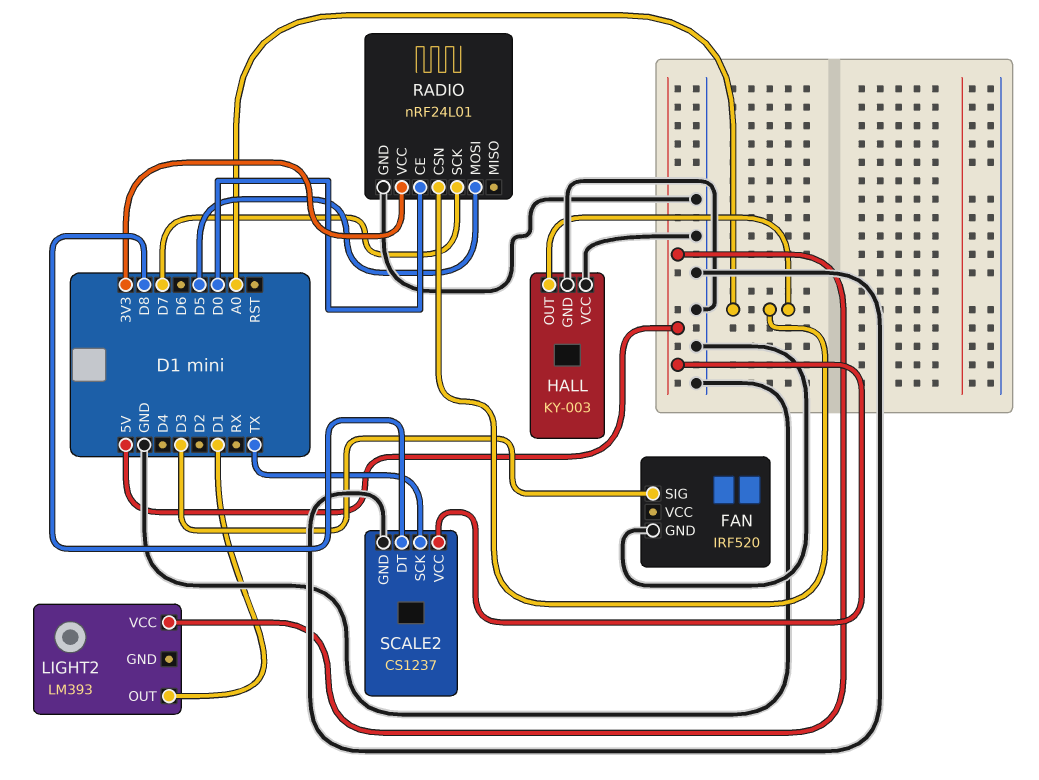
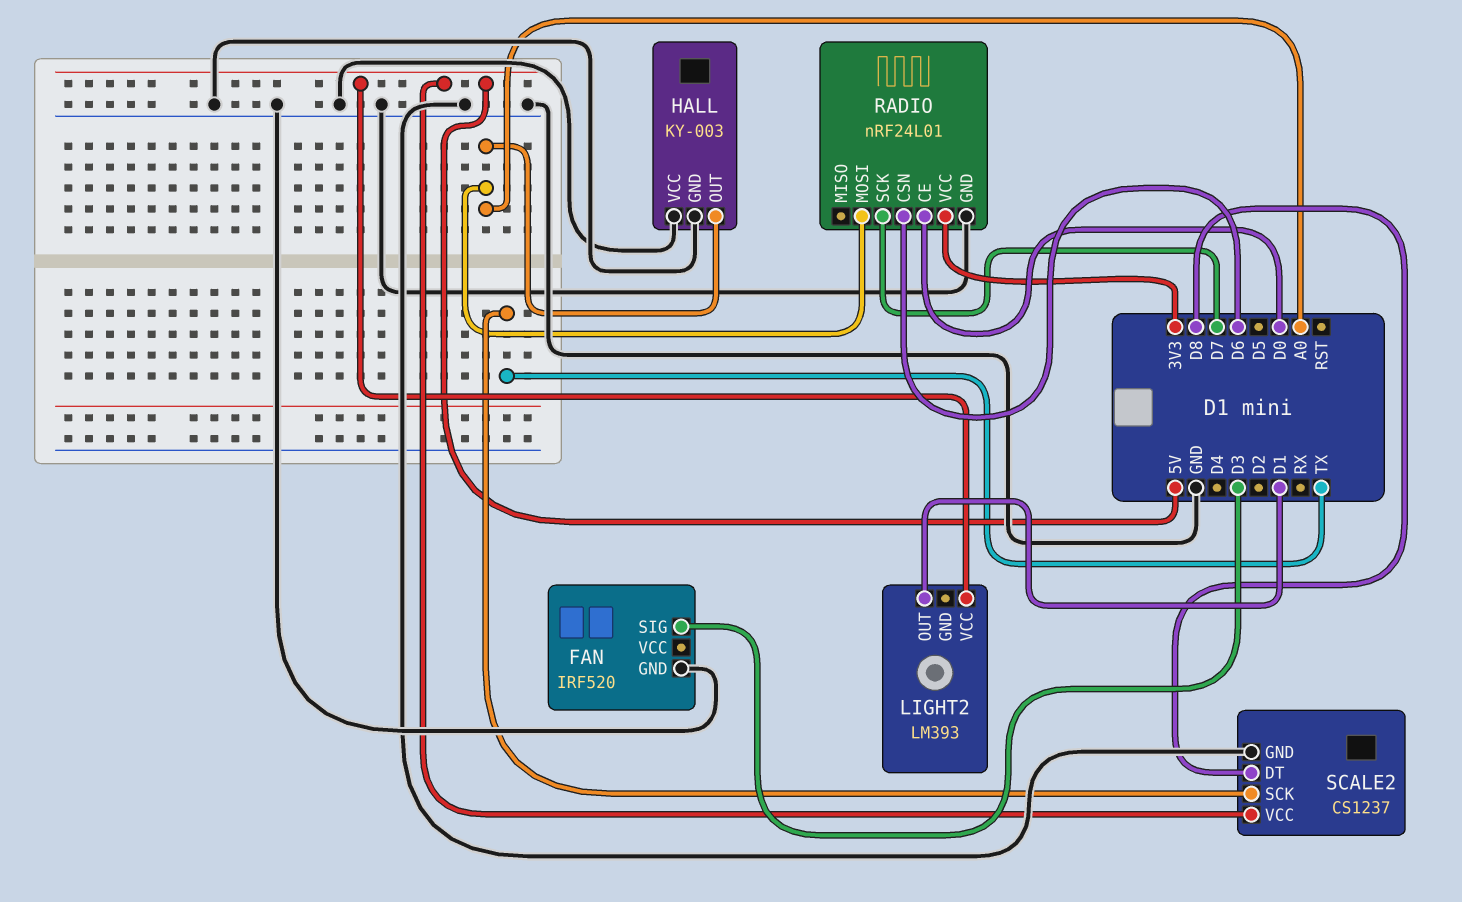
RADIO pin CSN: A0 -> D6
RADIO pin MOSI: D5 -> A0

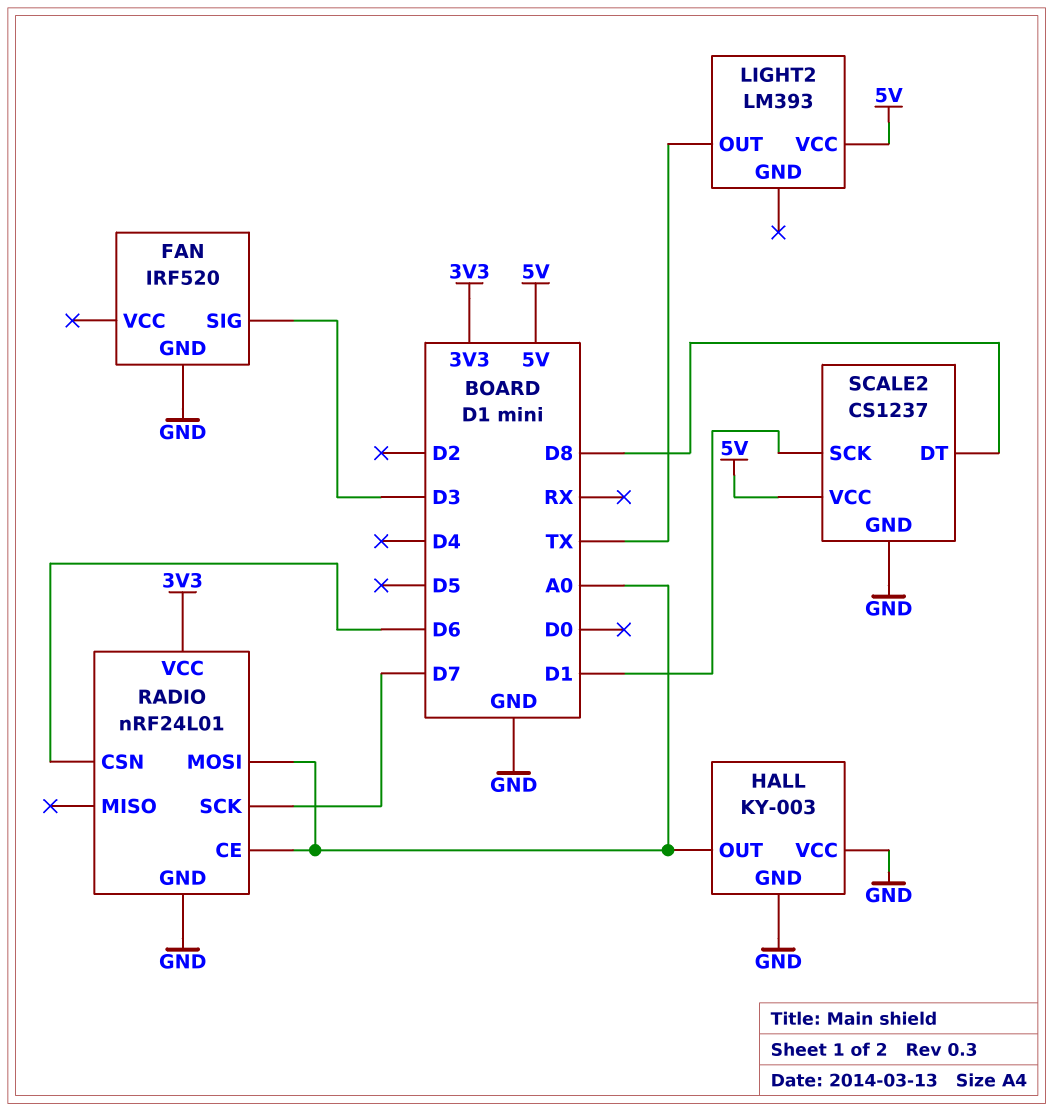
LIGHT2 pin OUT: D1 -> TX
RADIO pin CE: D0 -> A0
SCALE2 pin SCK: TX -> D1

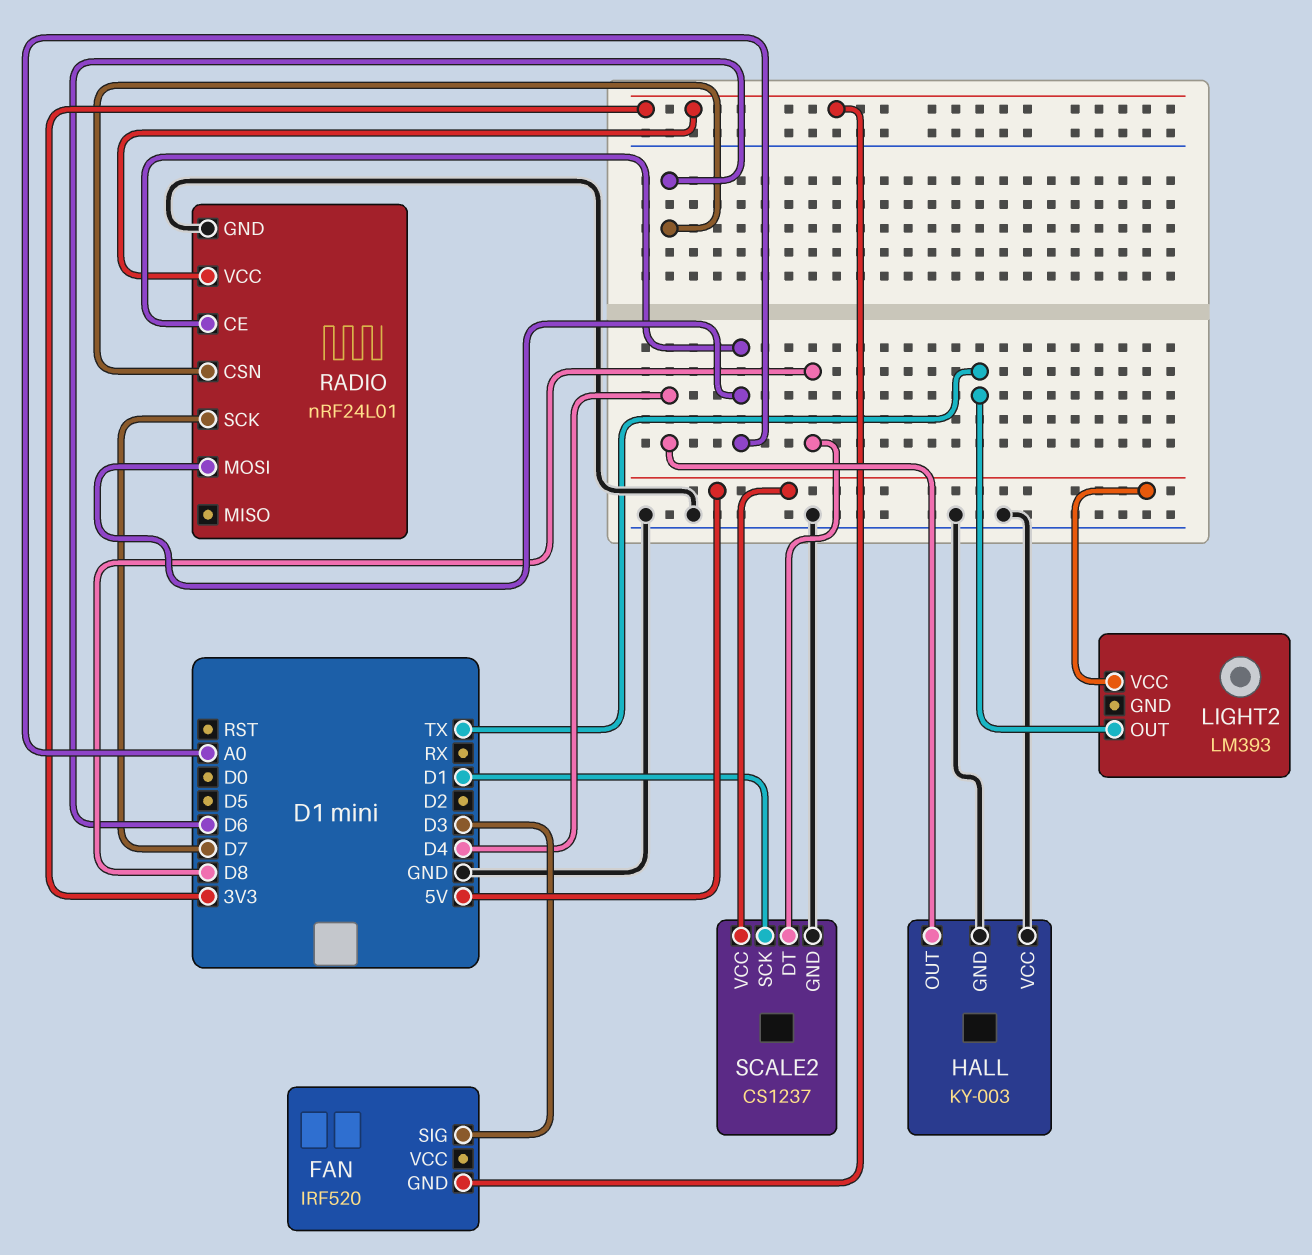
FAN pin GND: GND -> 3V3
HALL pin OUT: A0 -> D4

